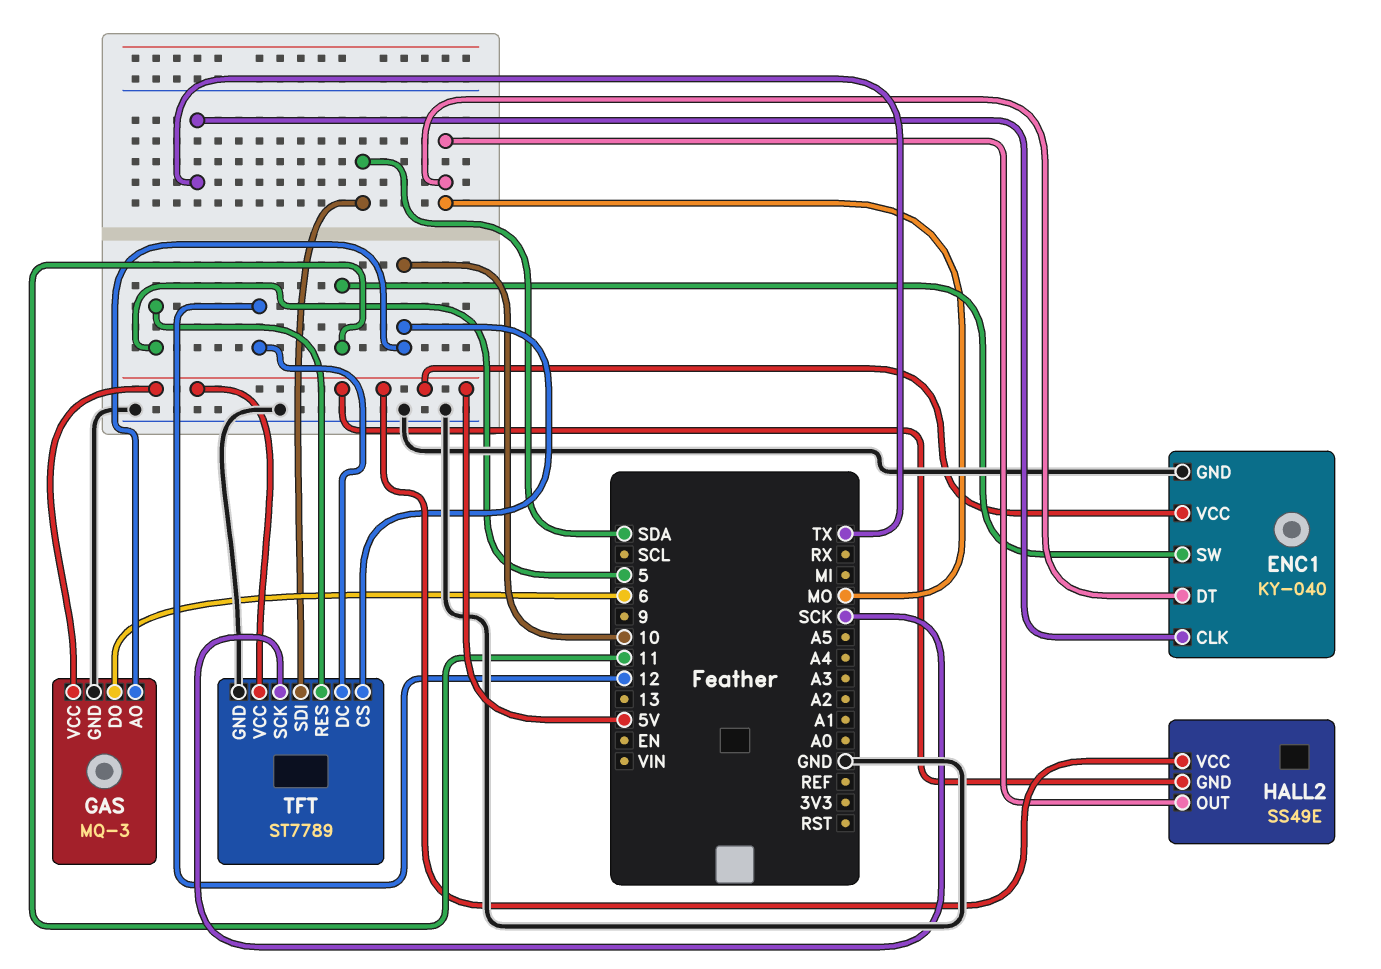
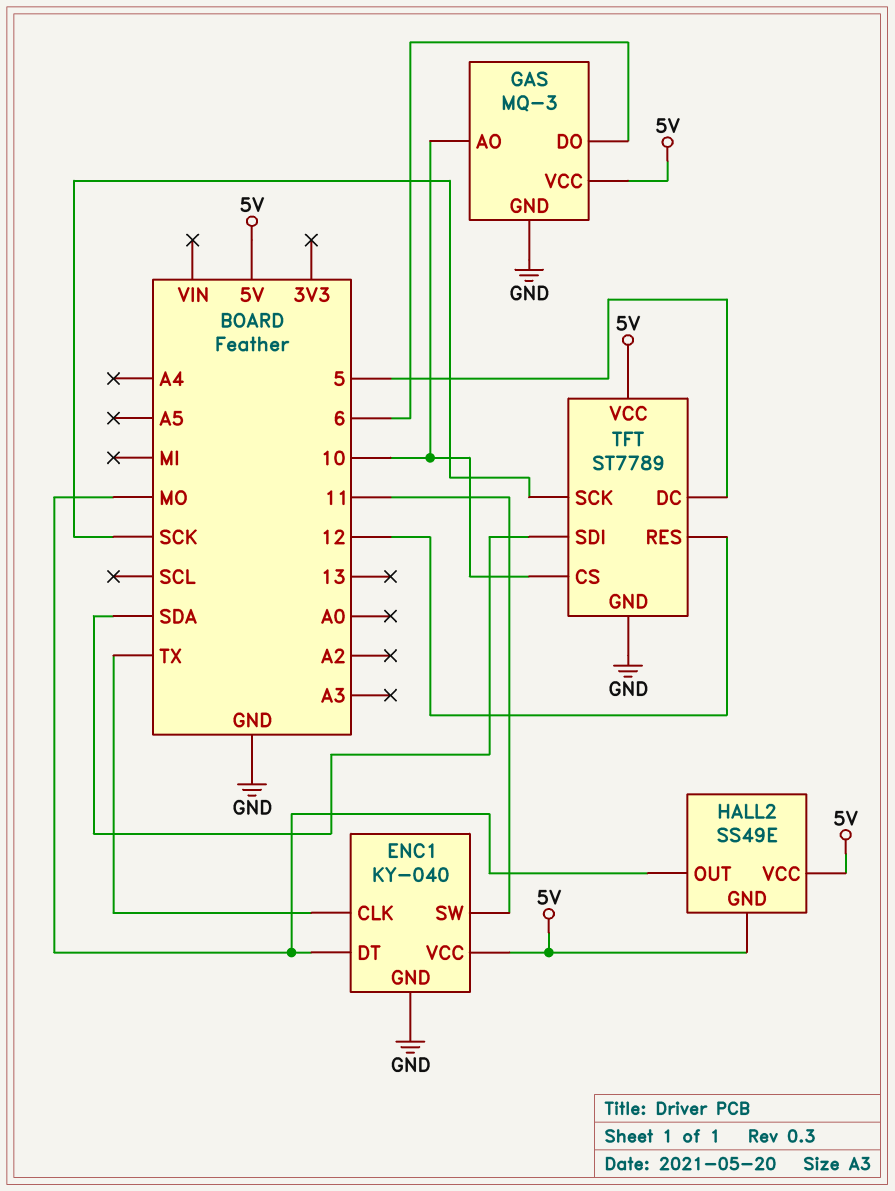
TFT pin DC: 12 -> 5
TFT pin RES: 5 -> 12

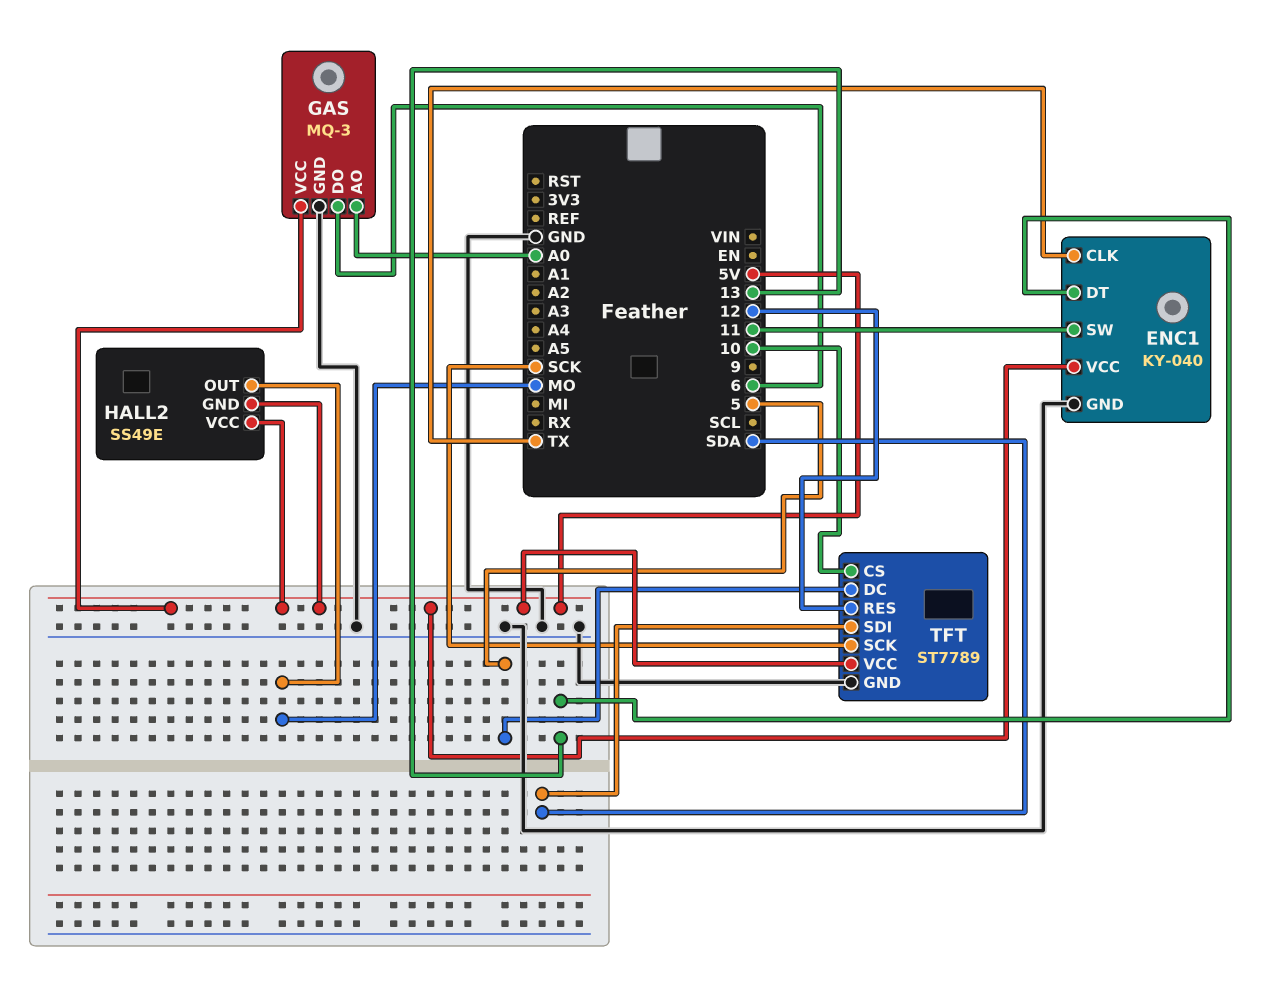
ENC1 pin DT: MO -> 13
GAS pin AO: 10 -> A0

